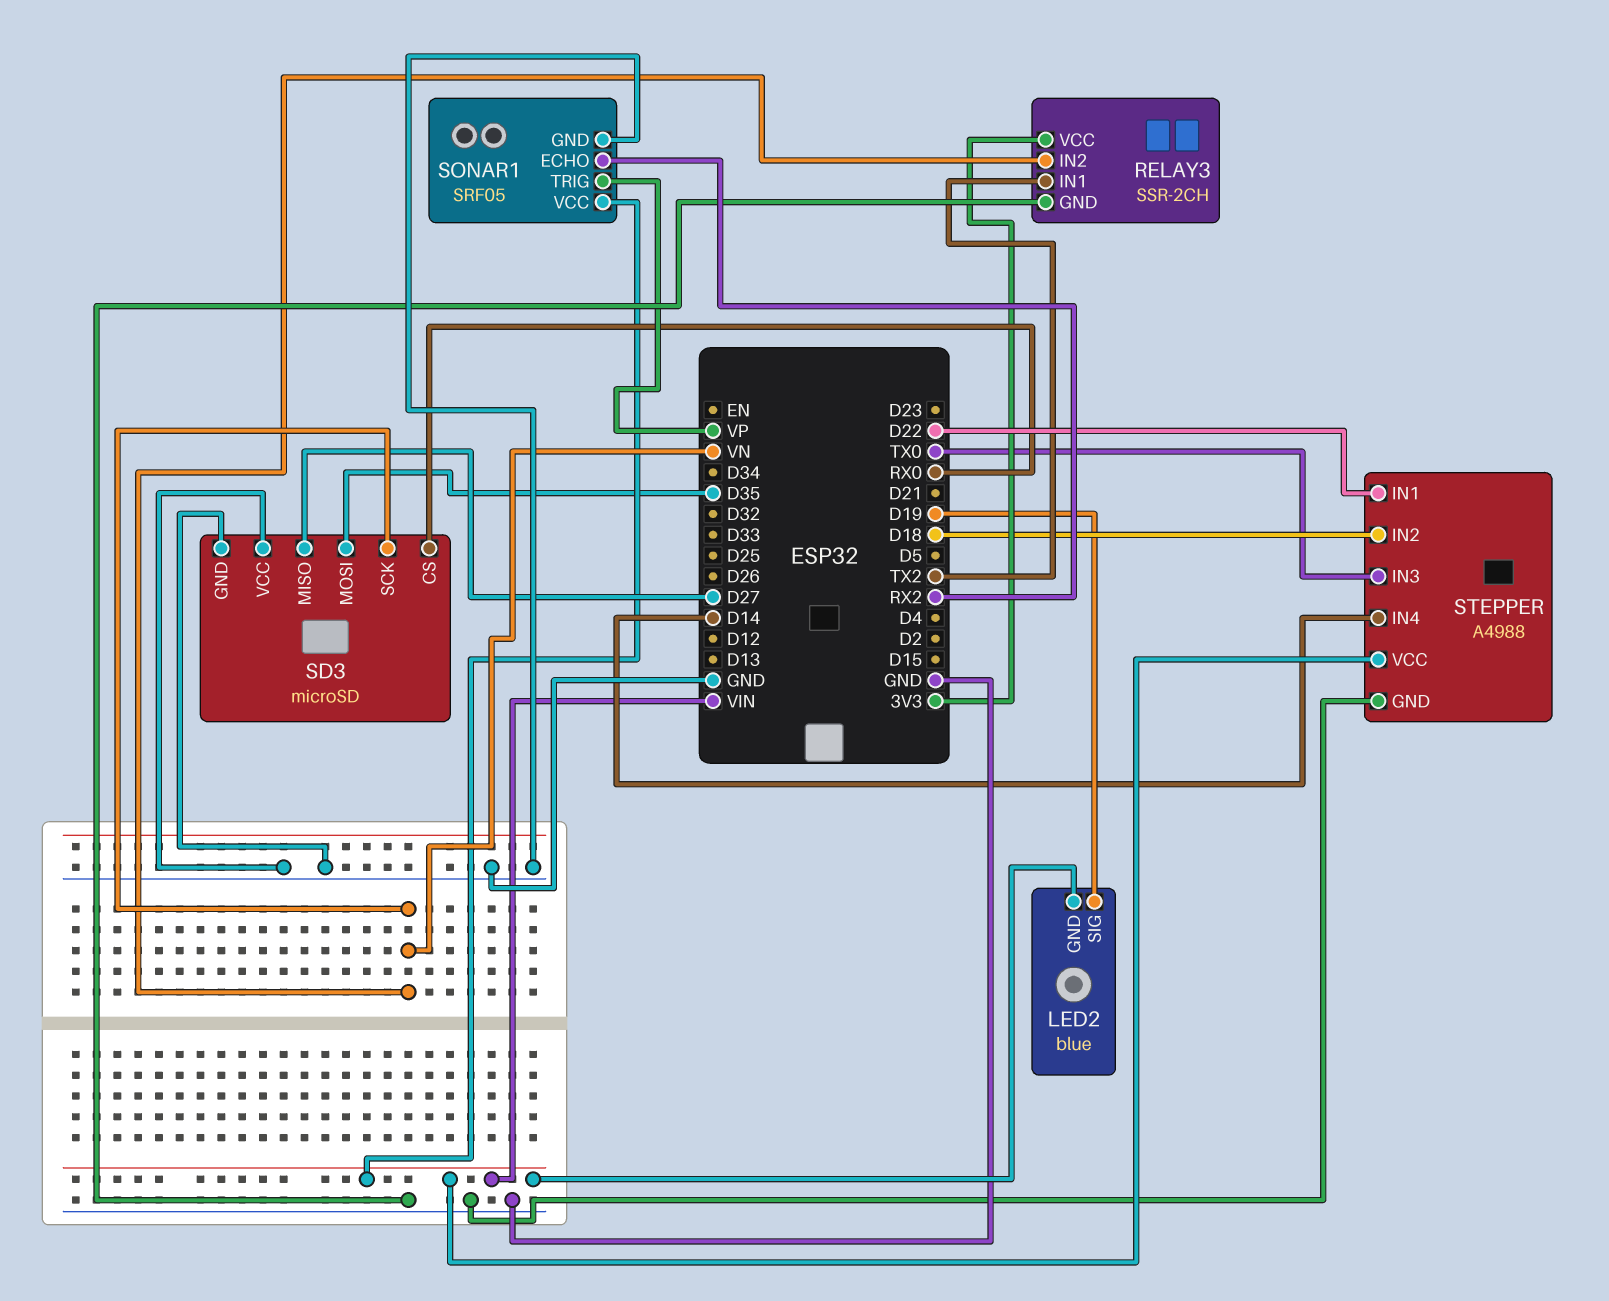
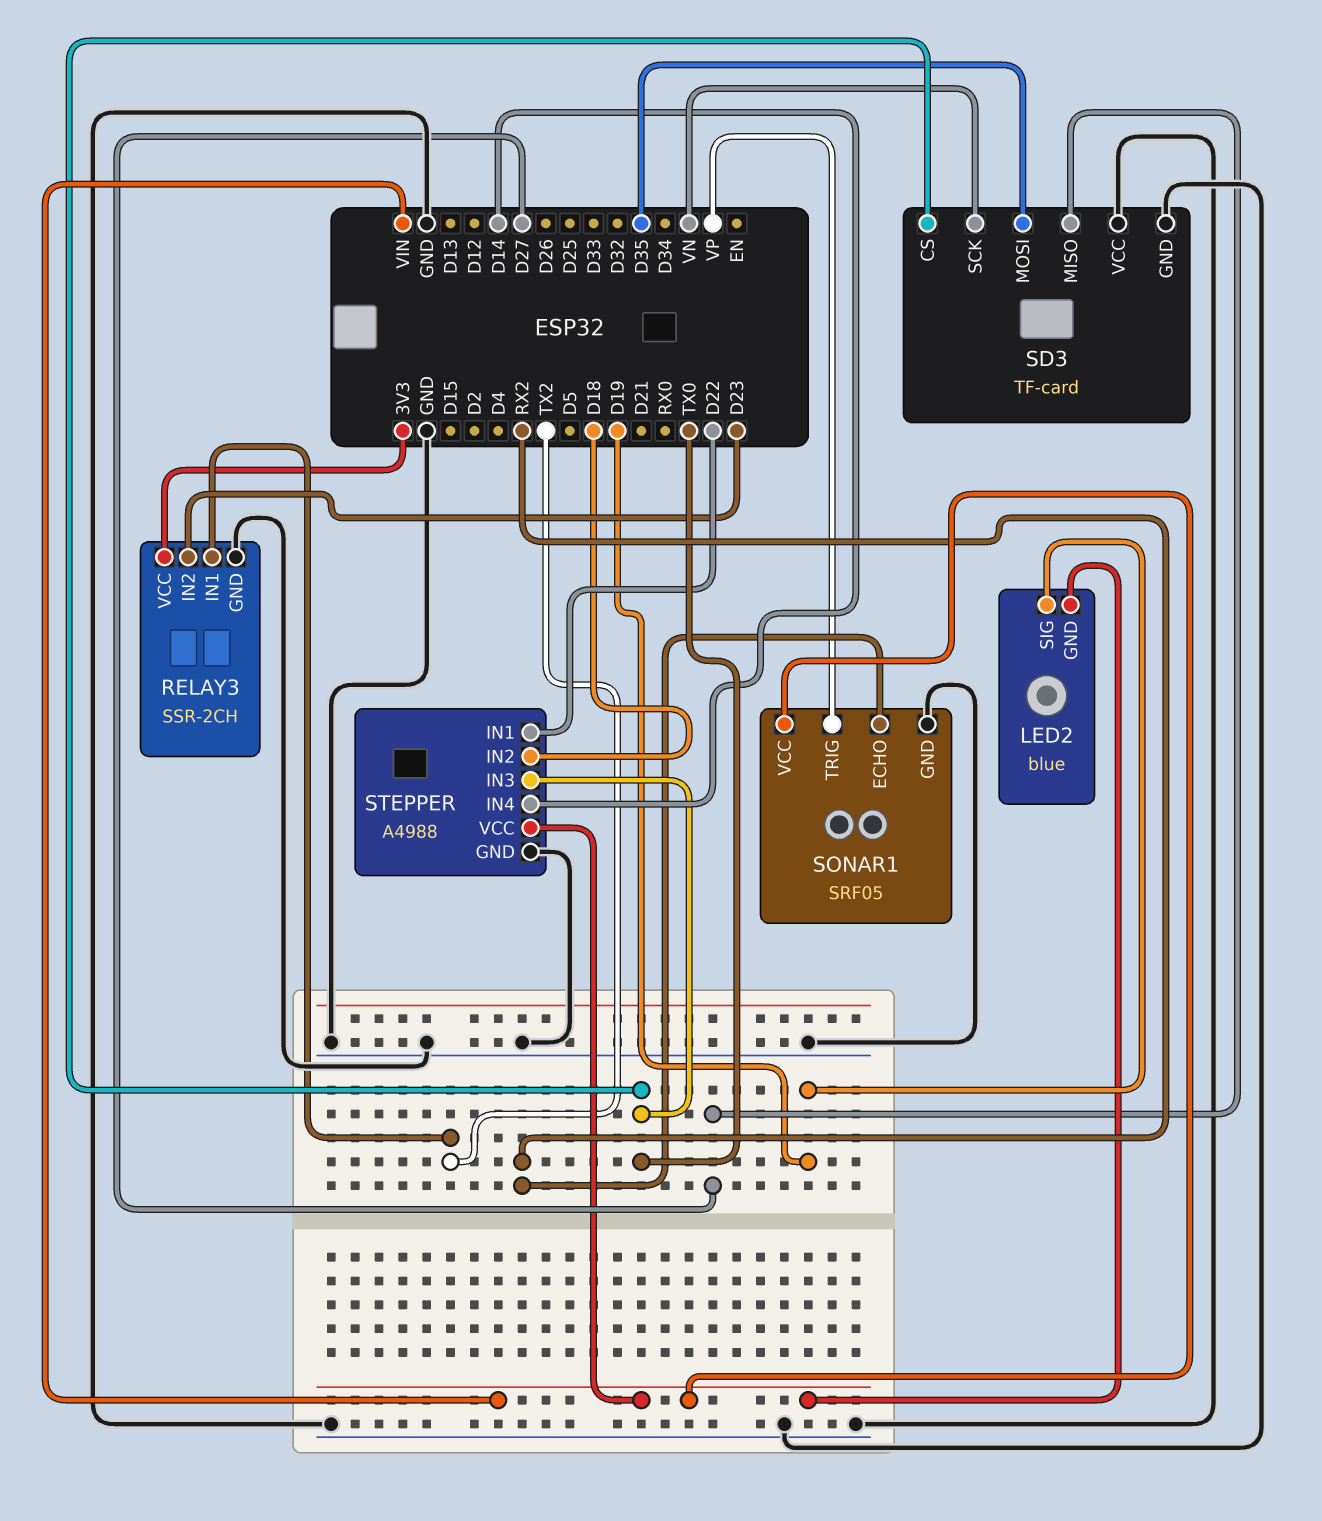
RELAY3 pin IN2: VN -> D23
SD3: microSD -> TF-card
SD3 pin CS: RX0 -> TX0

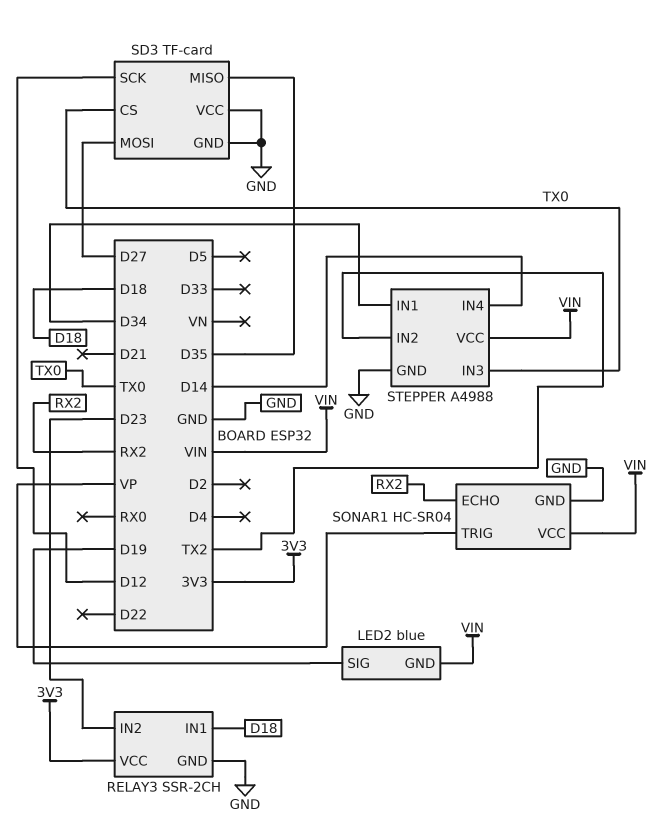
RELAY3 pin IN1: TX2 -> D18
SD3 pin MISO: D27 -> D35
SD3 pin MOSI: D35 -> D27
SD3 pin SCK: VN -> D12
SONAR1: SRF05 -> HC-SR04
STEPPER pin IN1: D22 -> D34
STEPPER pin IN2: D18 -> TX2

